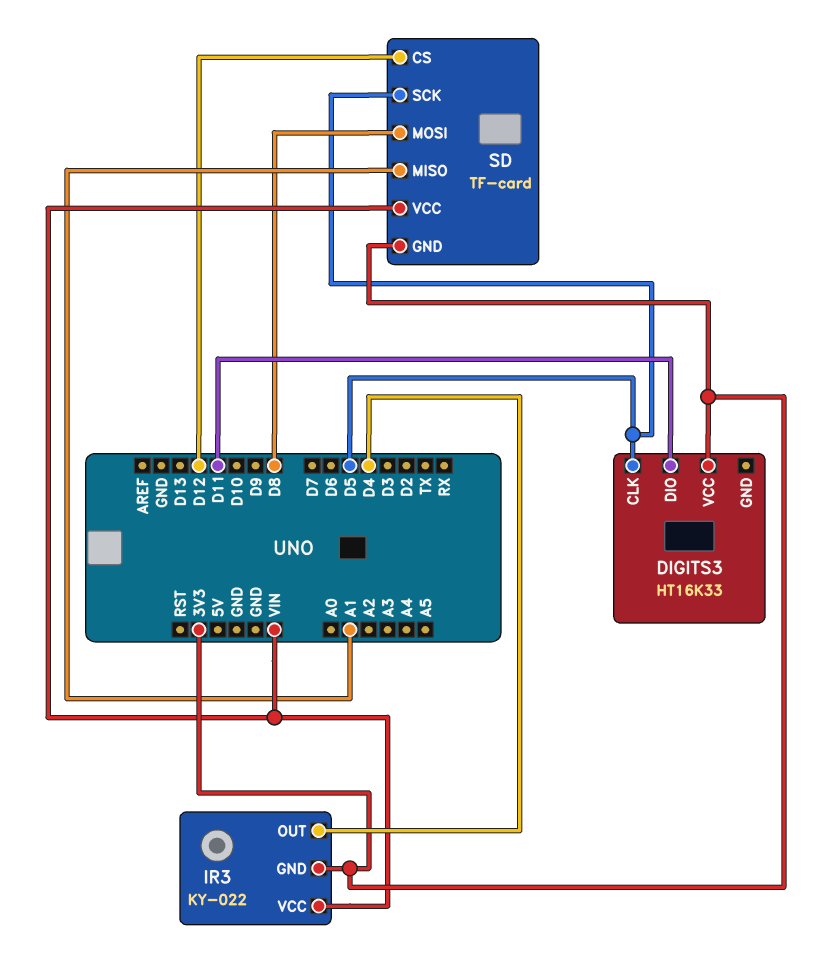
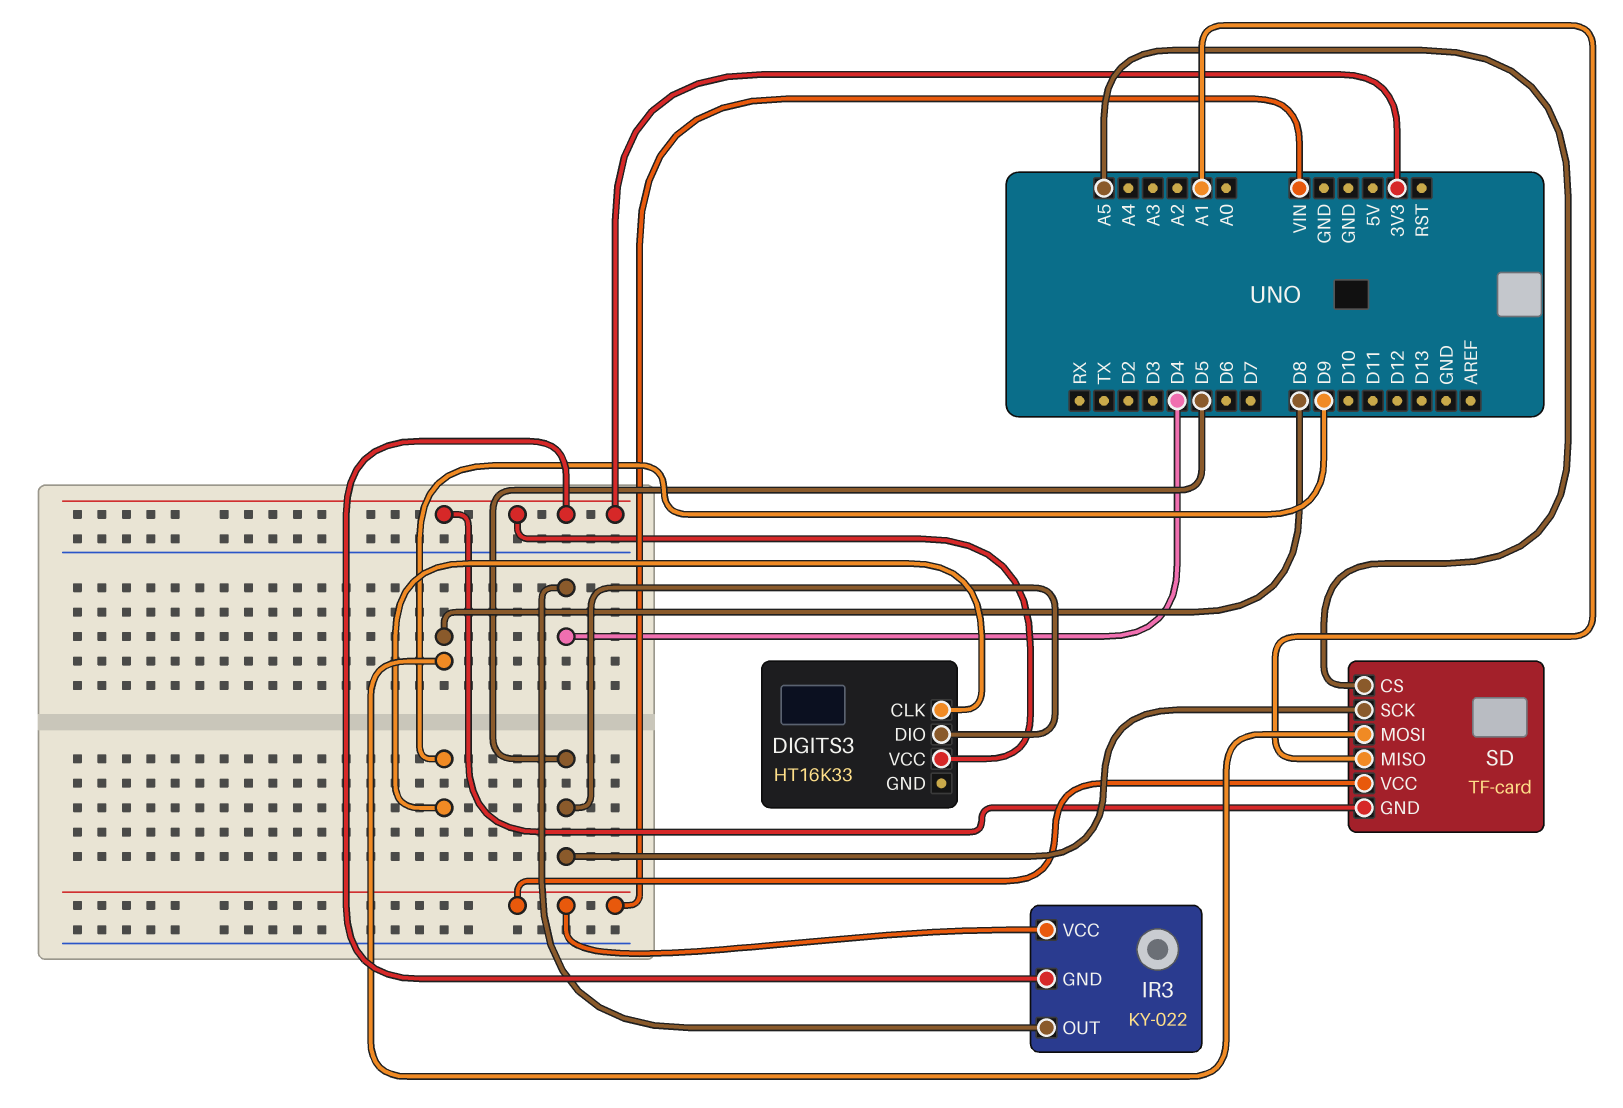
DIGITS3 pin CLK: D5 -> D9
DIGITS3 pin DIO: D11 -> D5
SD pin CS: D12 -> A5

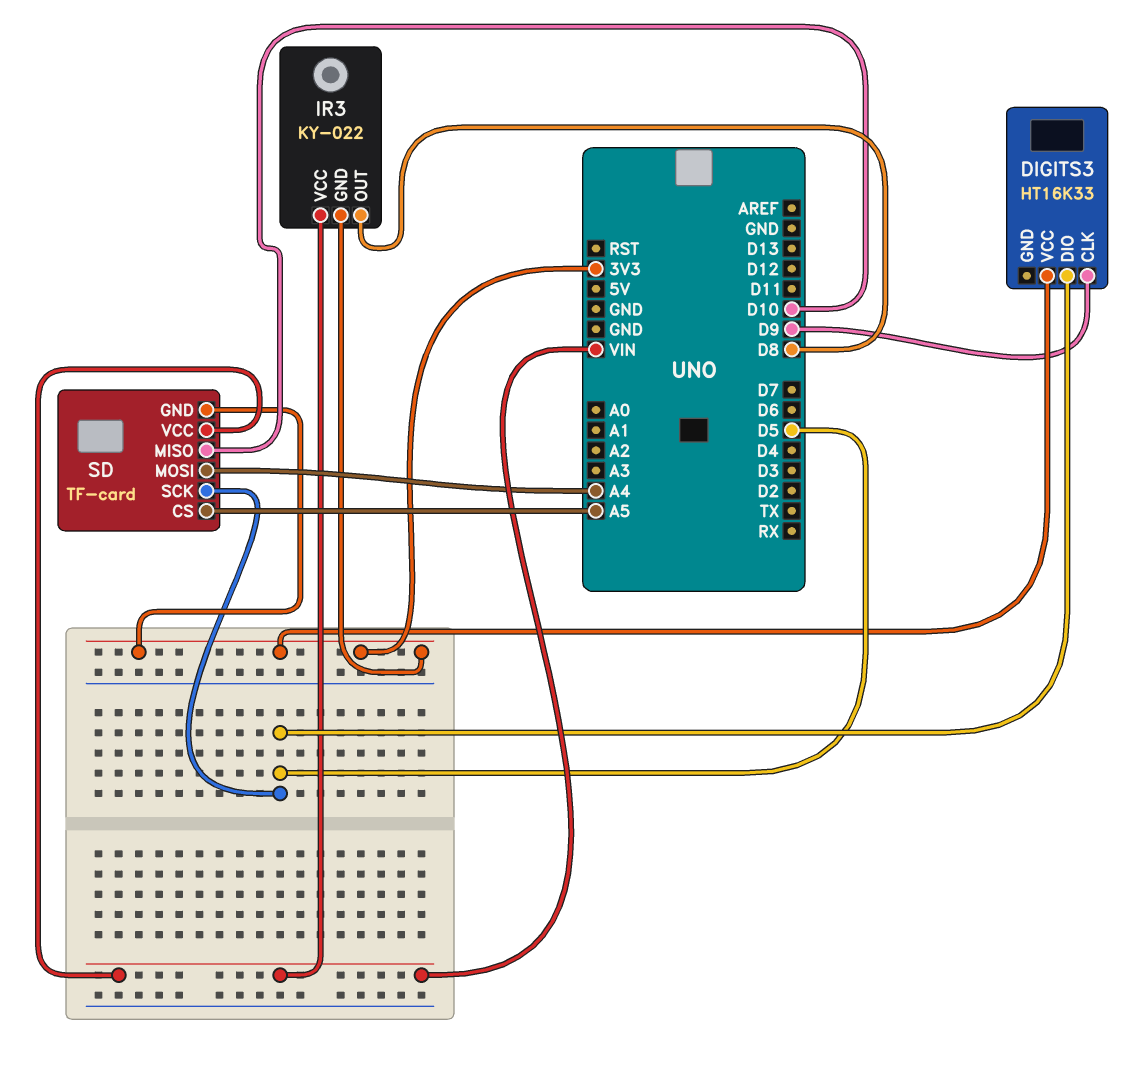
IR3 pin OUT: D4 -> D8
SD pin MISO: A1 -> D10
SD pin MOSI: D8 -> A4

